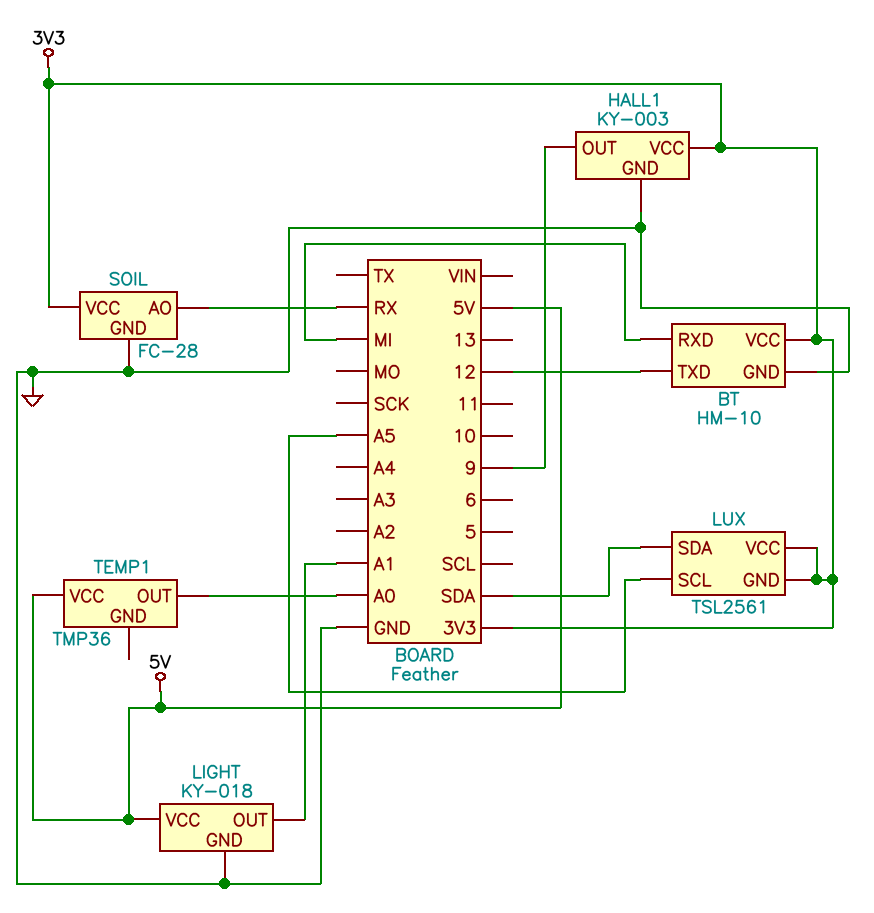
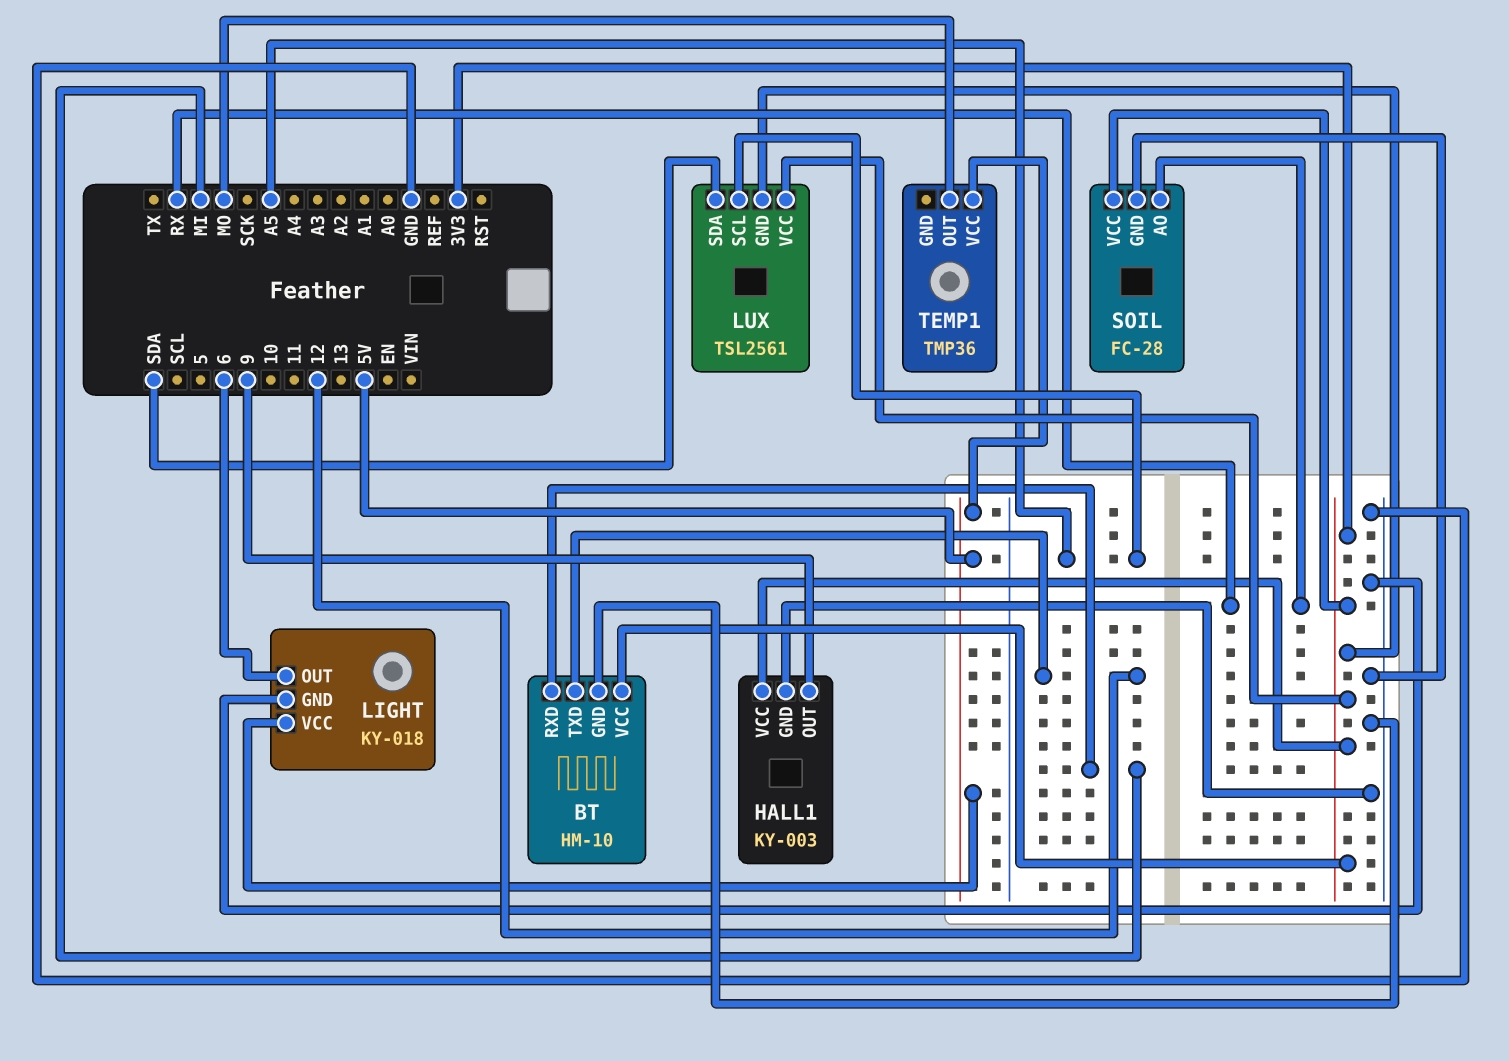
LIGHT pin OUT: A1 -> 6
TEMP1 pin OUT: A0 -> MO

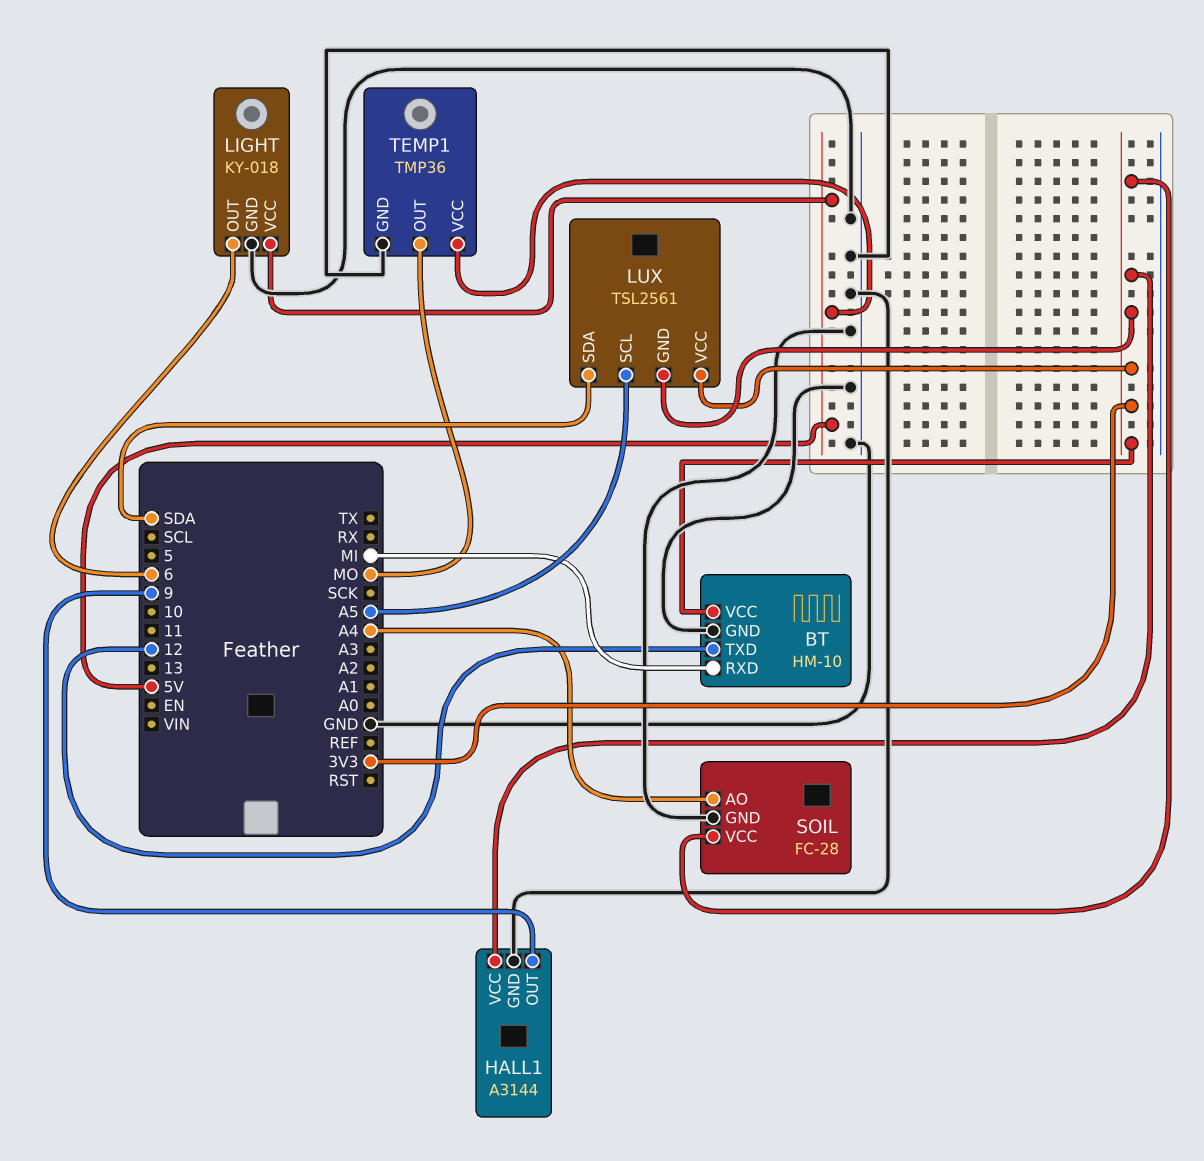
HALL1: KY-003 -> A3144
SOIL pin AO: RX -> A4
TEMP1 pin GND: none -> GND

